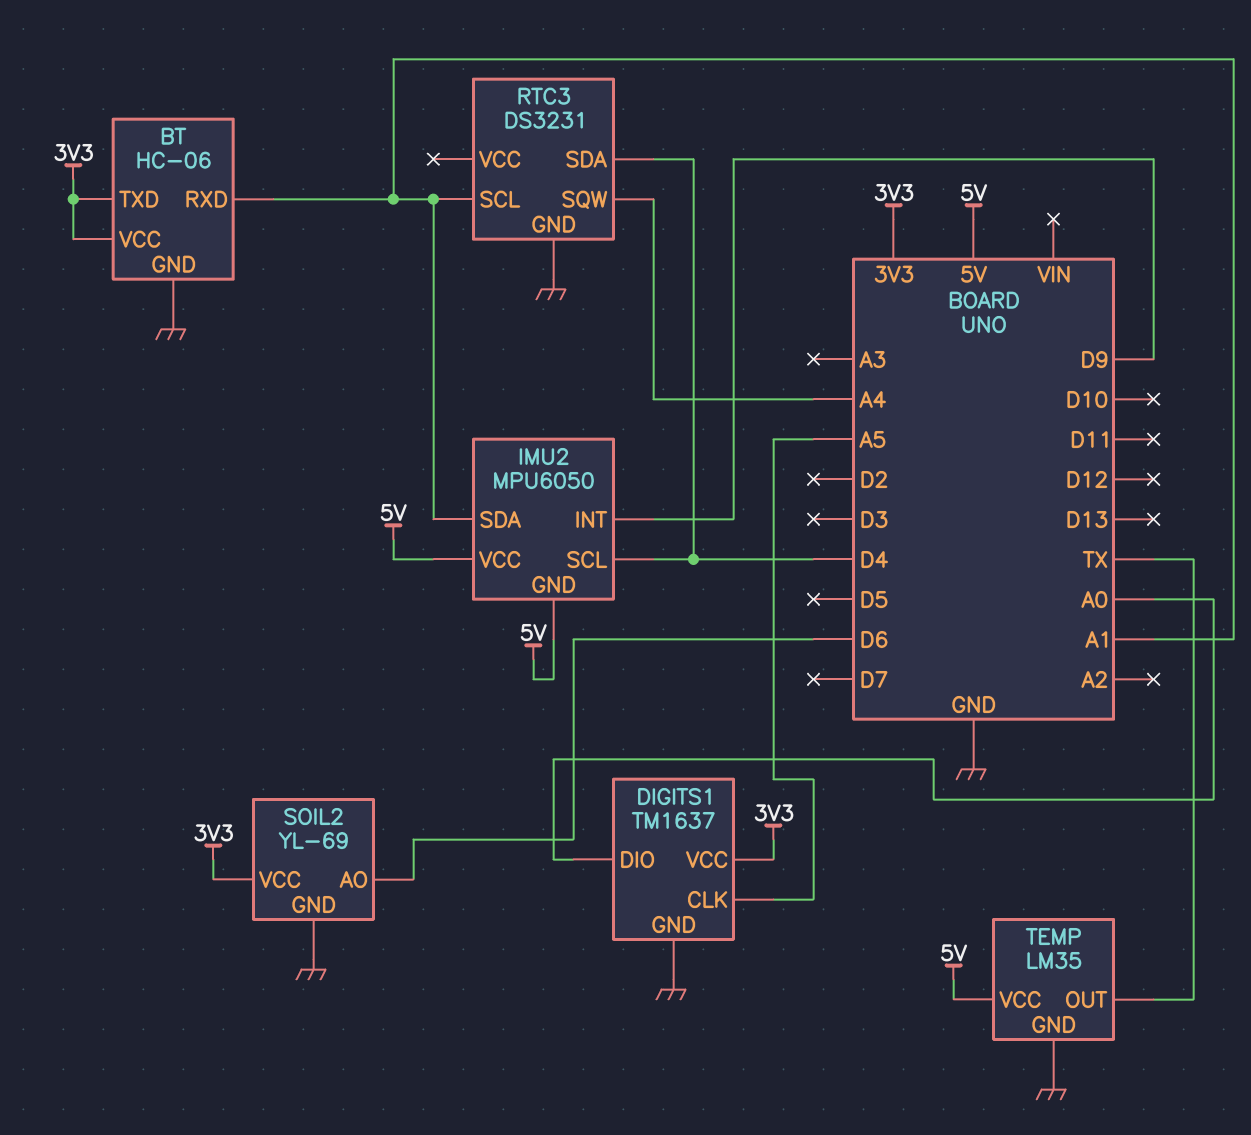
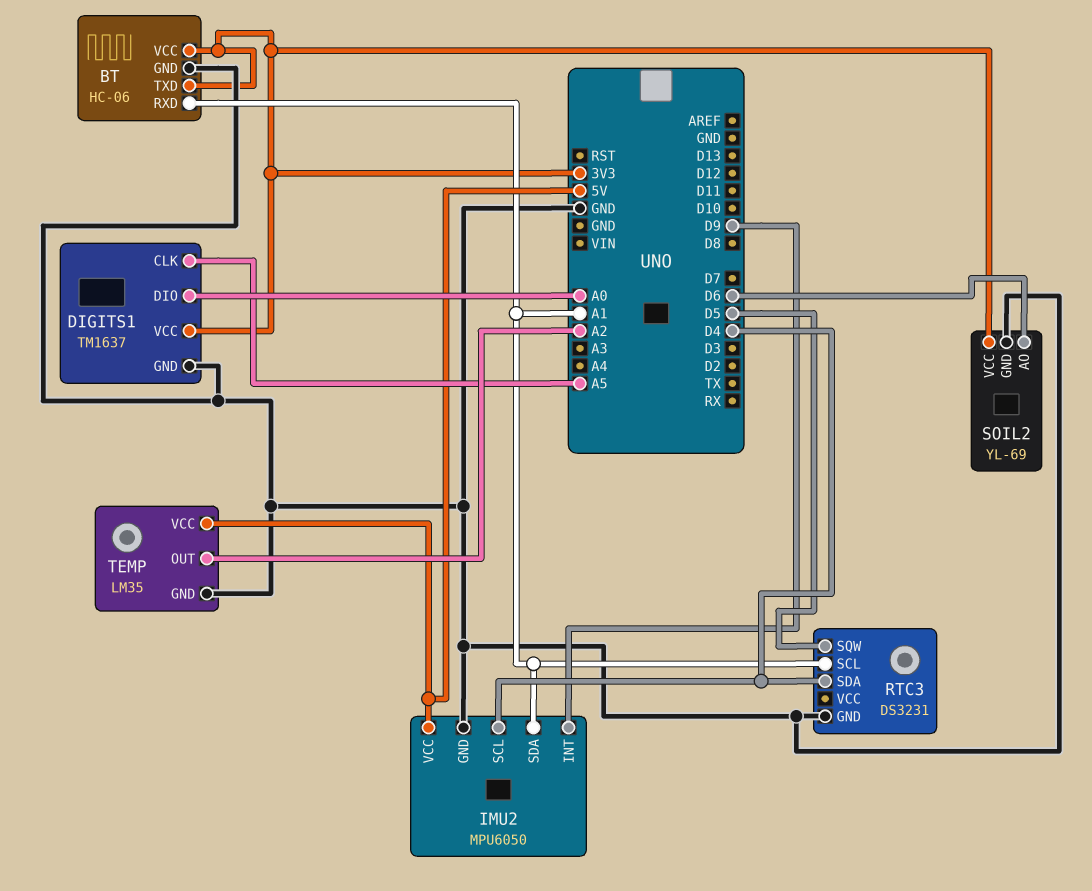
IMU2 pin GND: 5V -> GND
RTC3 pin SQW: A4 -> D5
TEMP pin OUT: TX -> A2

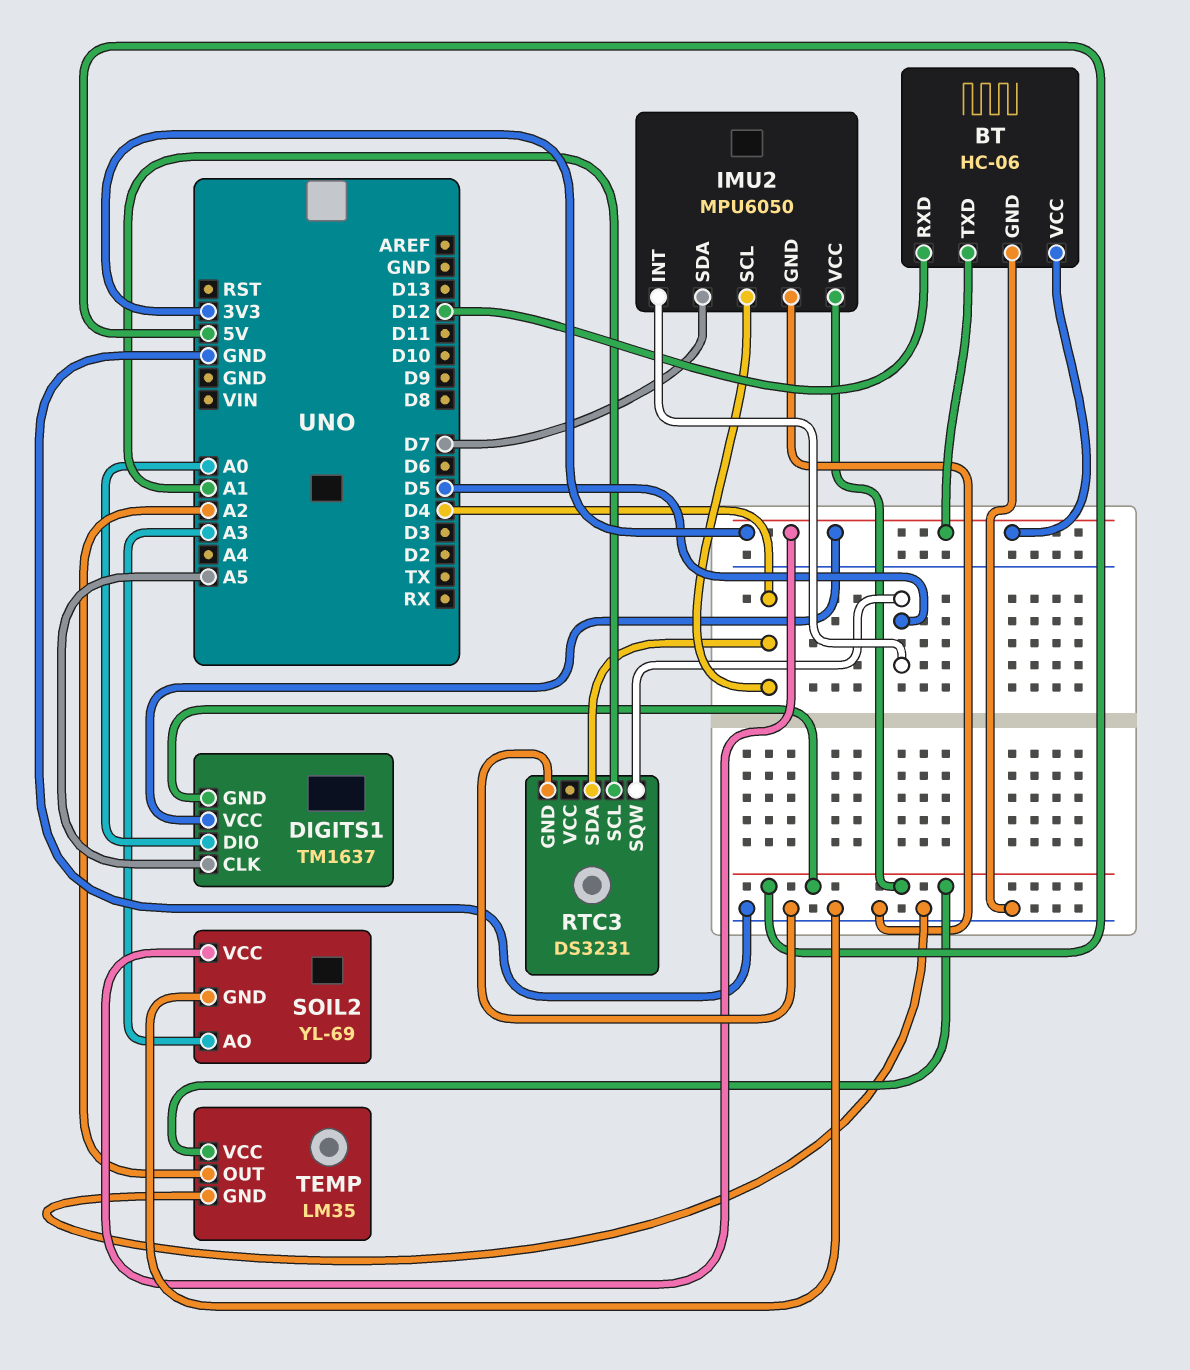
BT pin RXD: A1 -> D12
DIGITS1 pin GND: GND -> 5V
IMU2 pin INT: D9 -> D5
IMU2 pin SDA: A1 -> D7
SOIL2 pin AO: D6 -> A3

